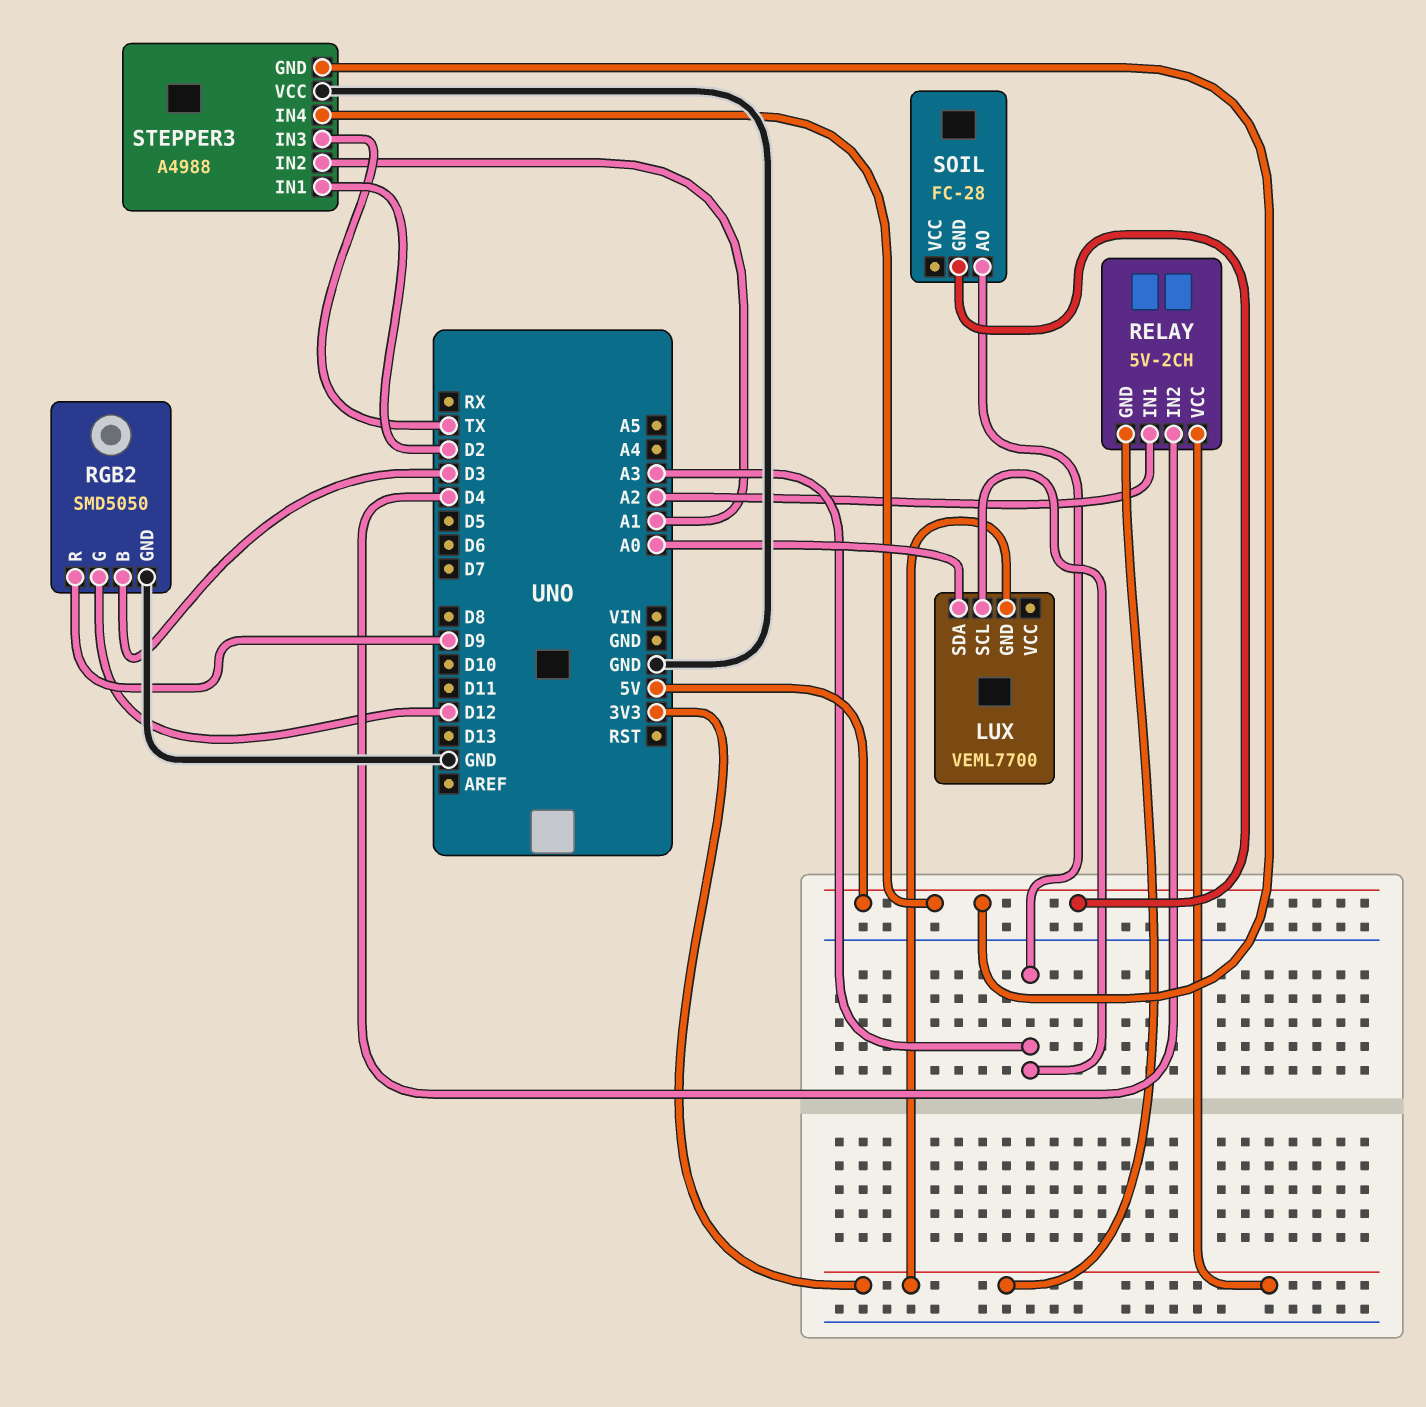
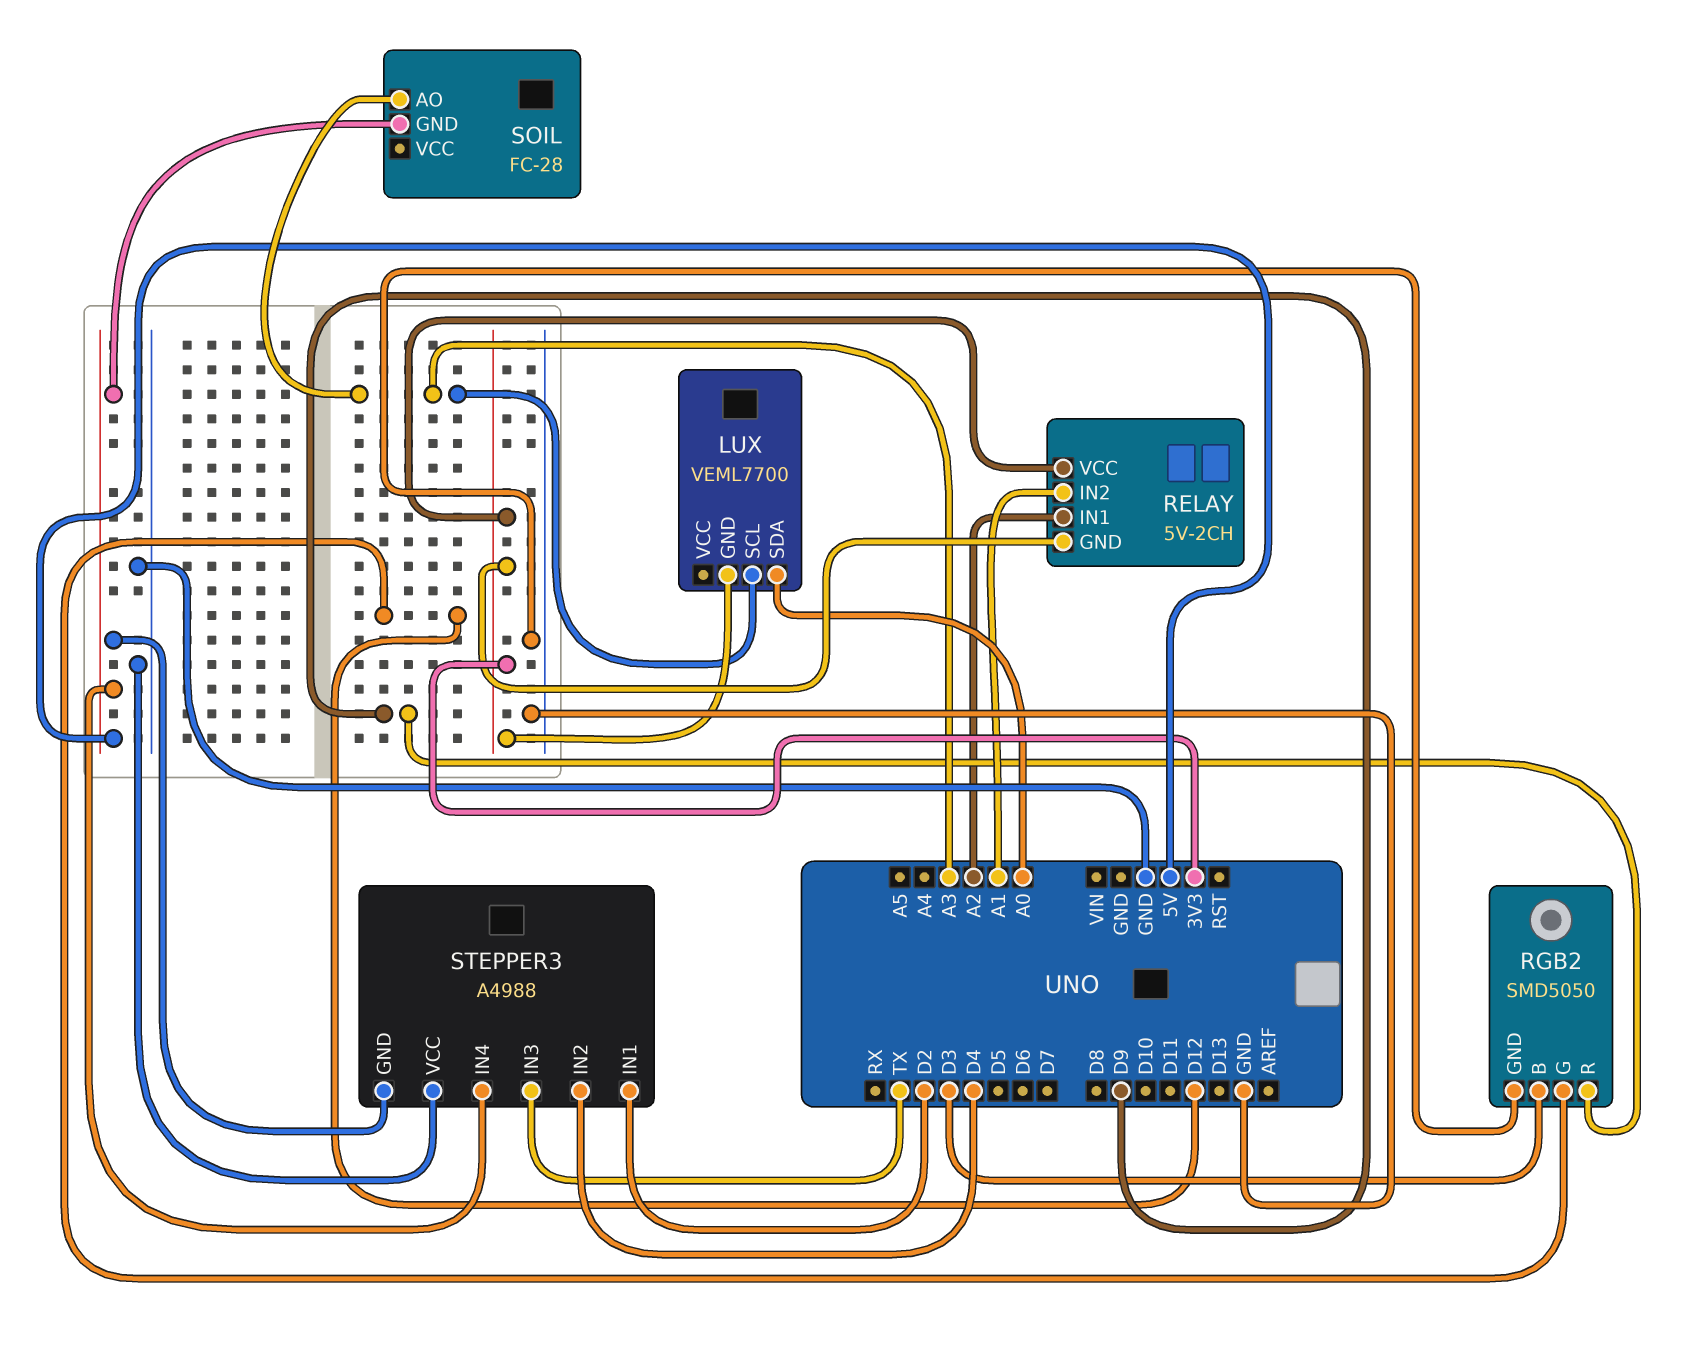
RELAY pin IN2: D4 -> A1
STEPPER3 pin IN2: A1 -> D4

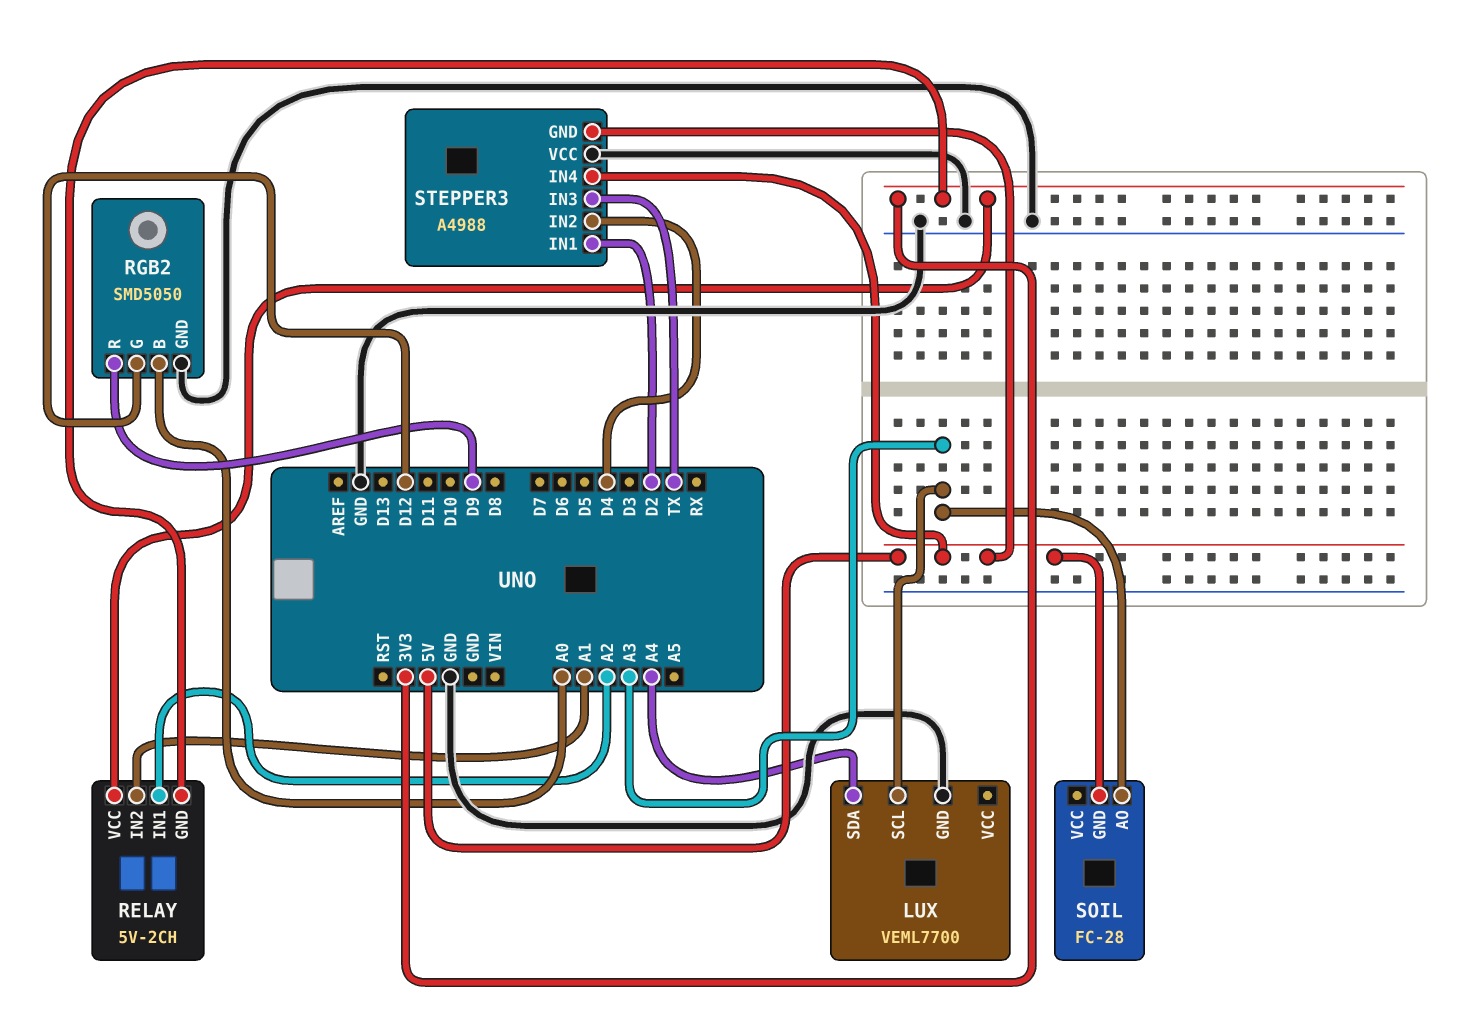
LUX pin GND: 3V3 -> GND
LUX pin SDA: A0 -> A4
RGB2 pin B: D3 -> A0

